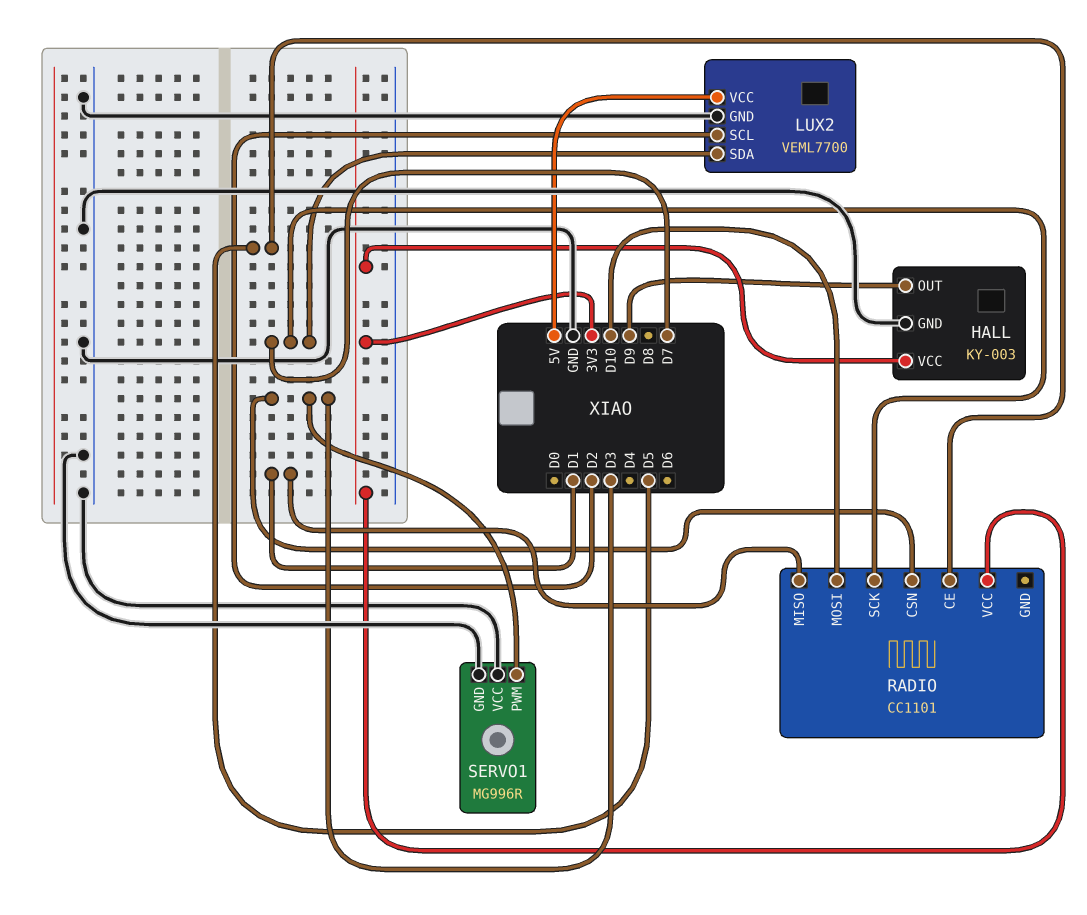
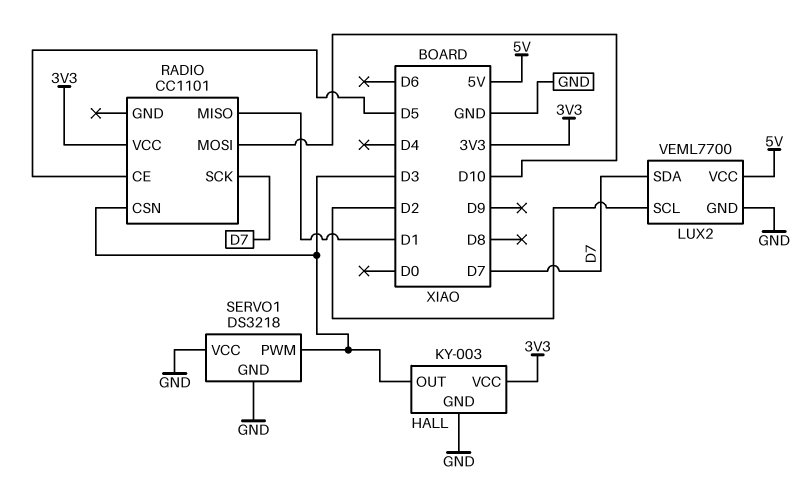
HALL pin OUT: D9 -> D3
SERVO1: MG996R -> DS3218

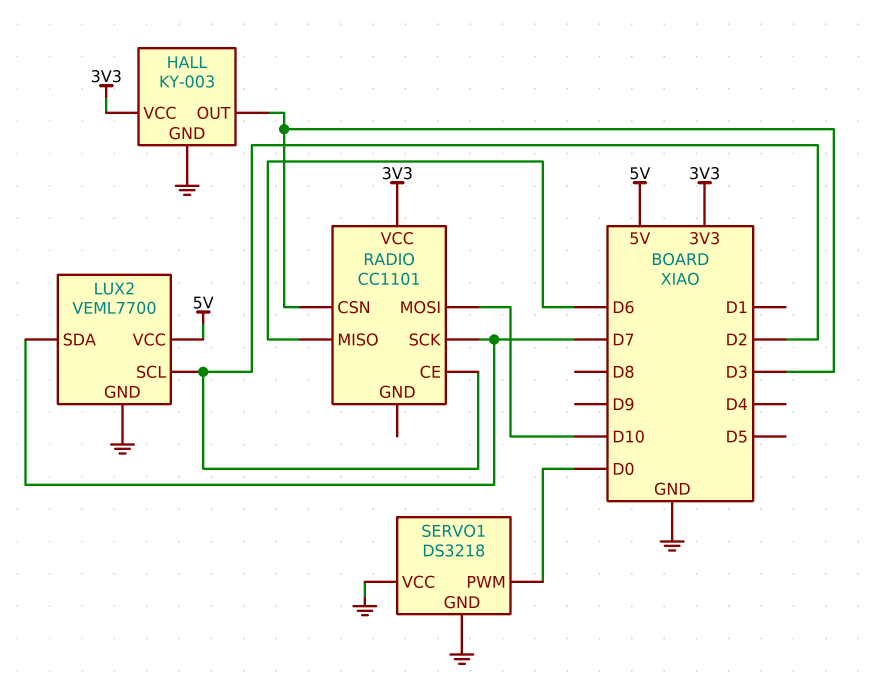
RADIO pin CE: D5 -> D2
RADIO pin MISO: D1 -> D6
SERVO1 pin PWM: D3 -> D0

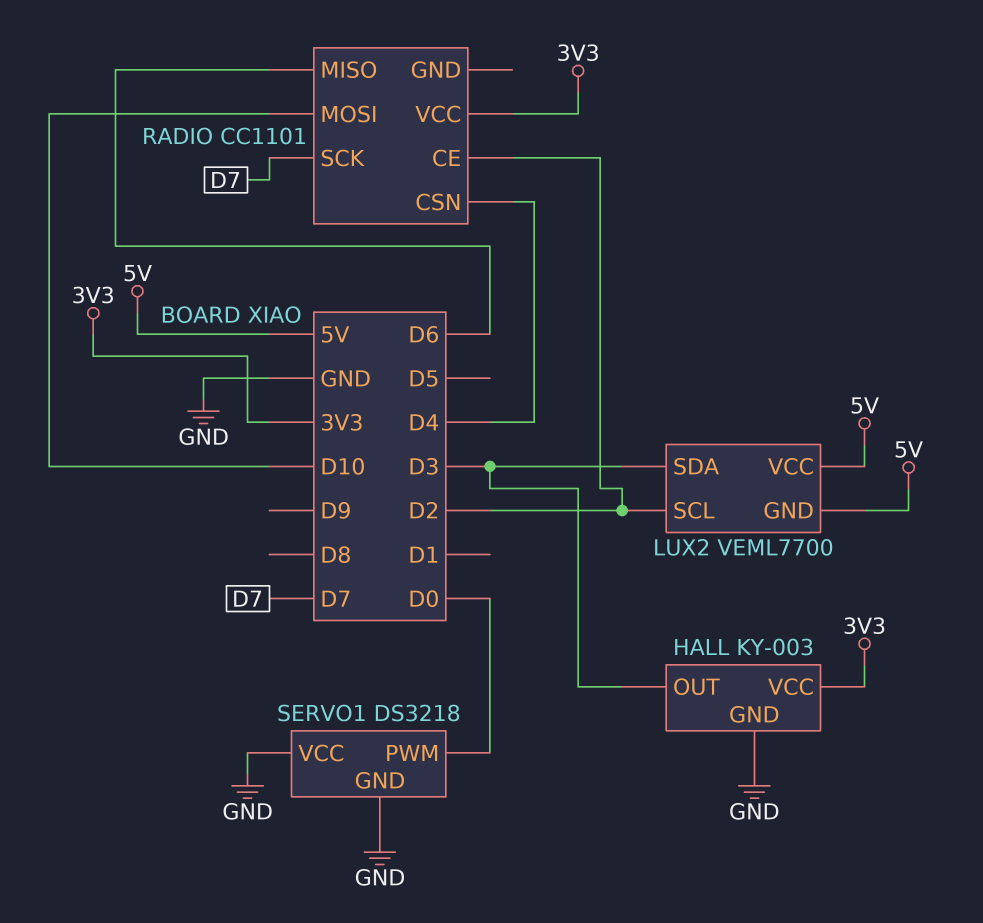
LUX2 pin GND: GND -> 5V
LUX2 pin SDA: D7 -> D3
RADIO pin CSN: D3 -> D4

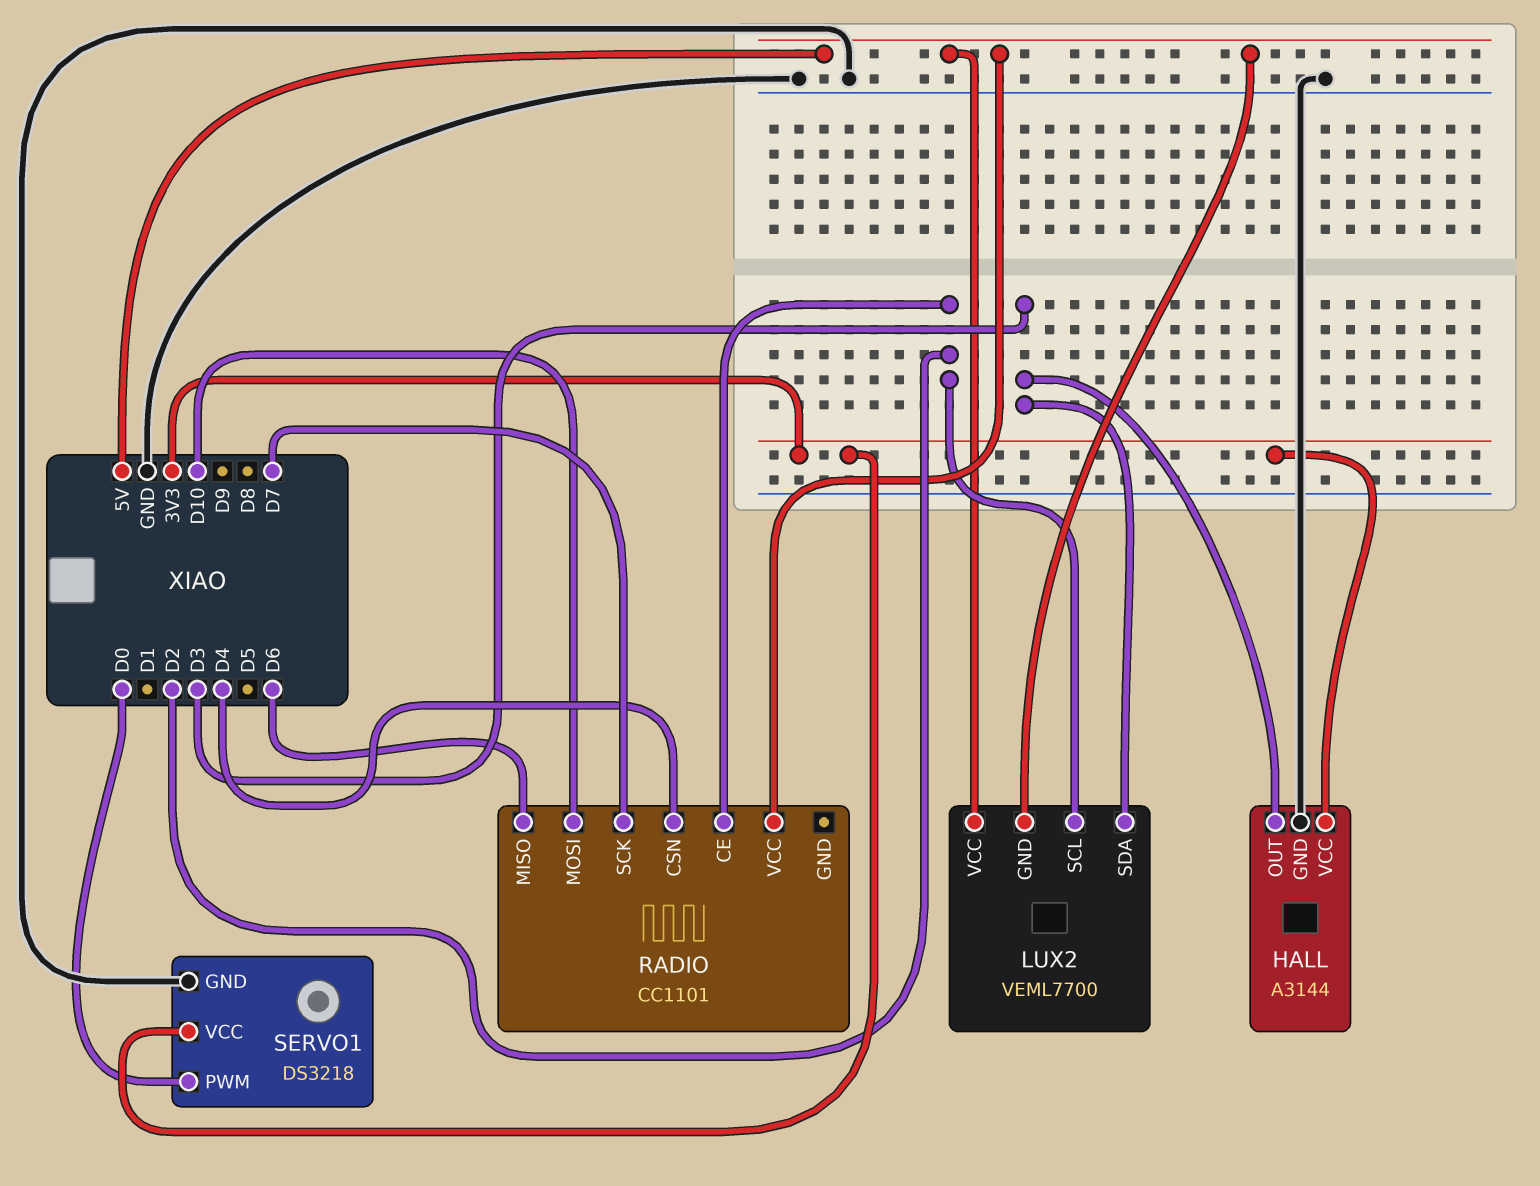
HALL: KY-003 -> A3144
RADIO pin VCC: 3V3 -> 5V
SERVO1 pin VCC: GND -> 3V3

